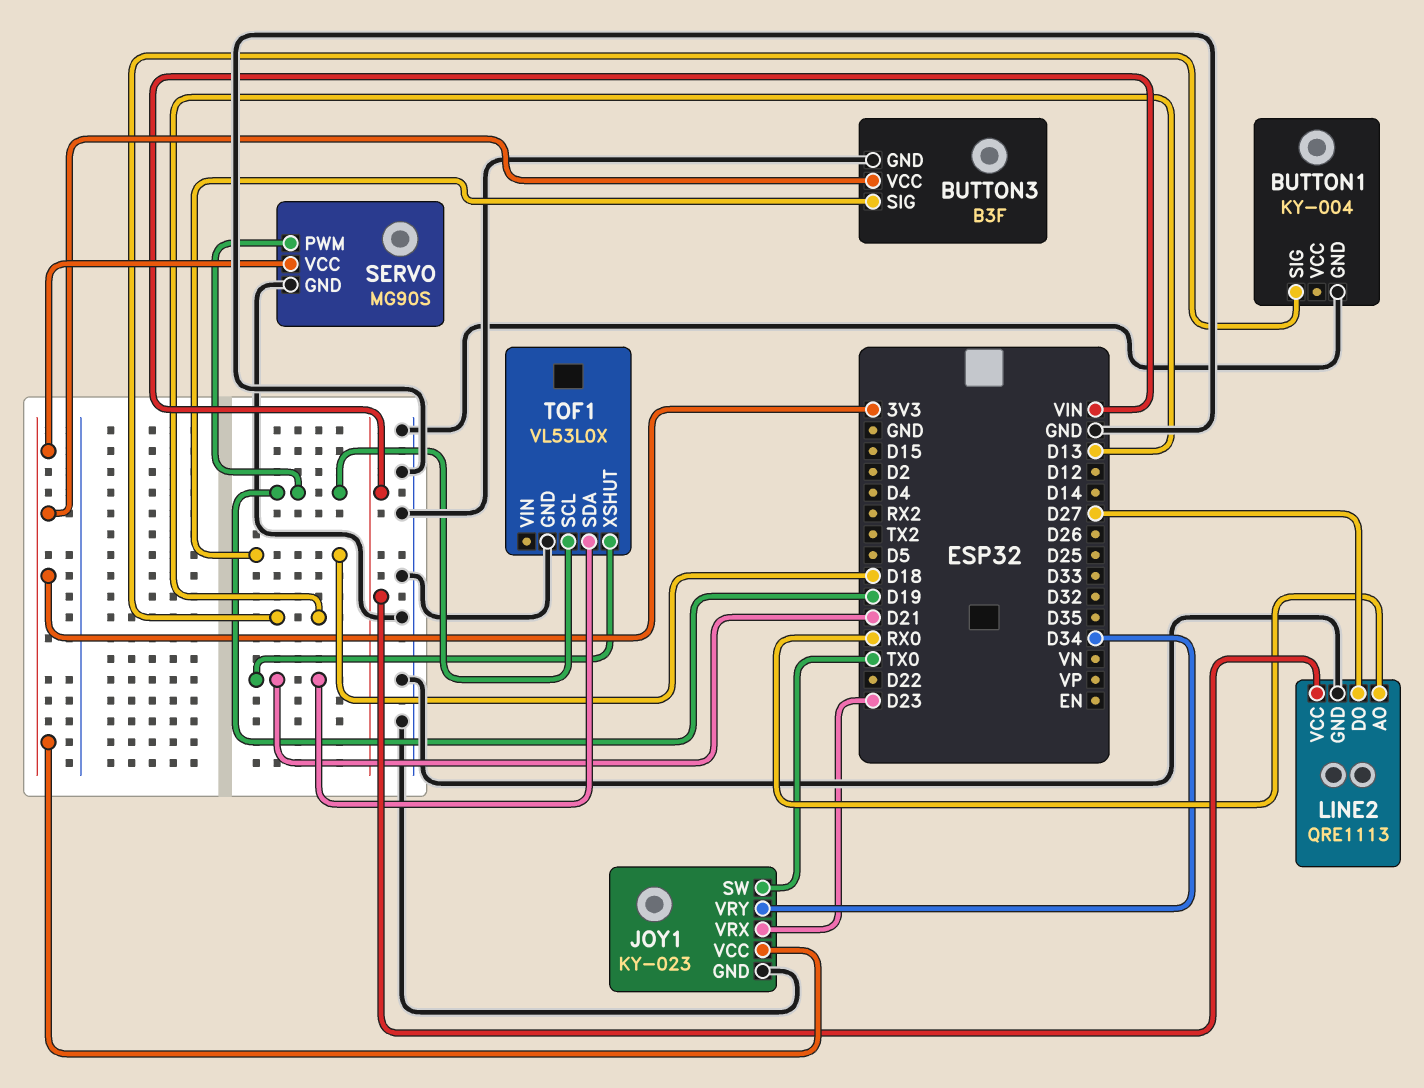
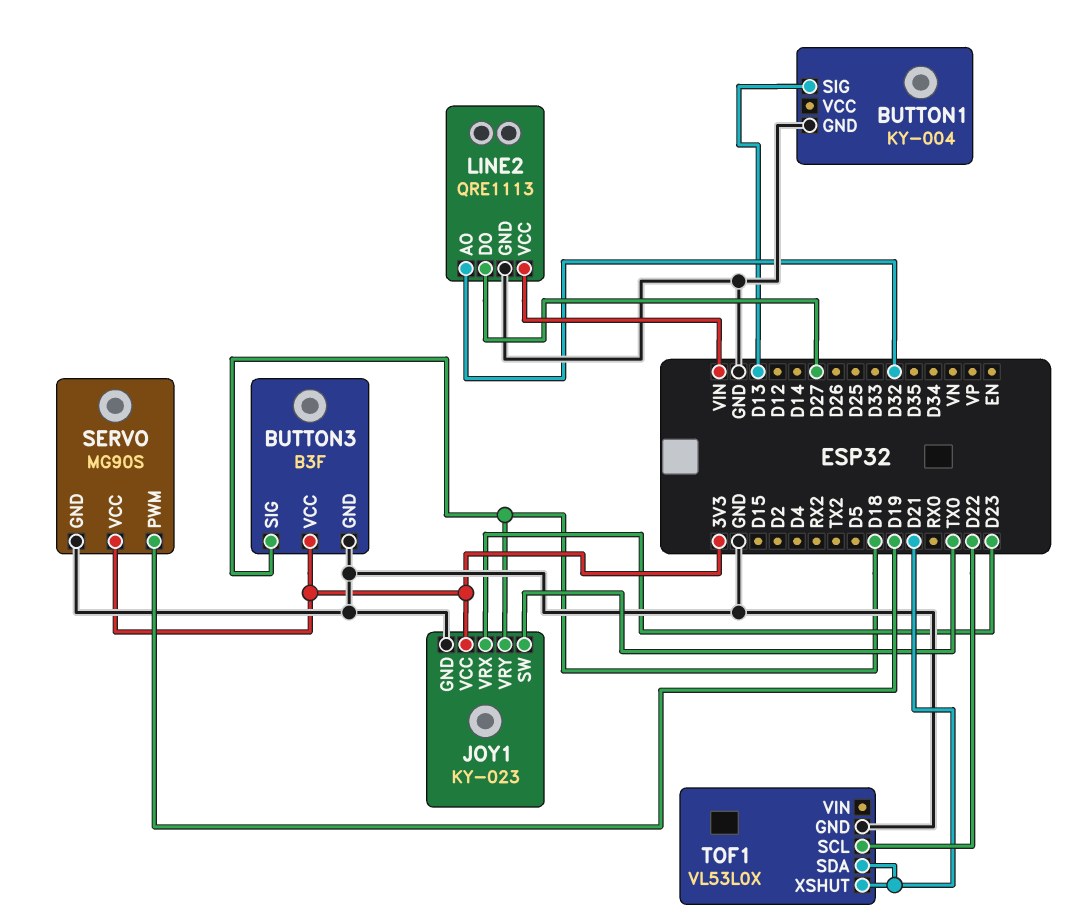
JOY1 pin VRY: D34 -> D18
LINE2 pin AO: RX0 -> D32
TOF1 pin SCL: D19 -> D22

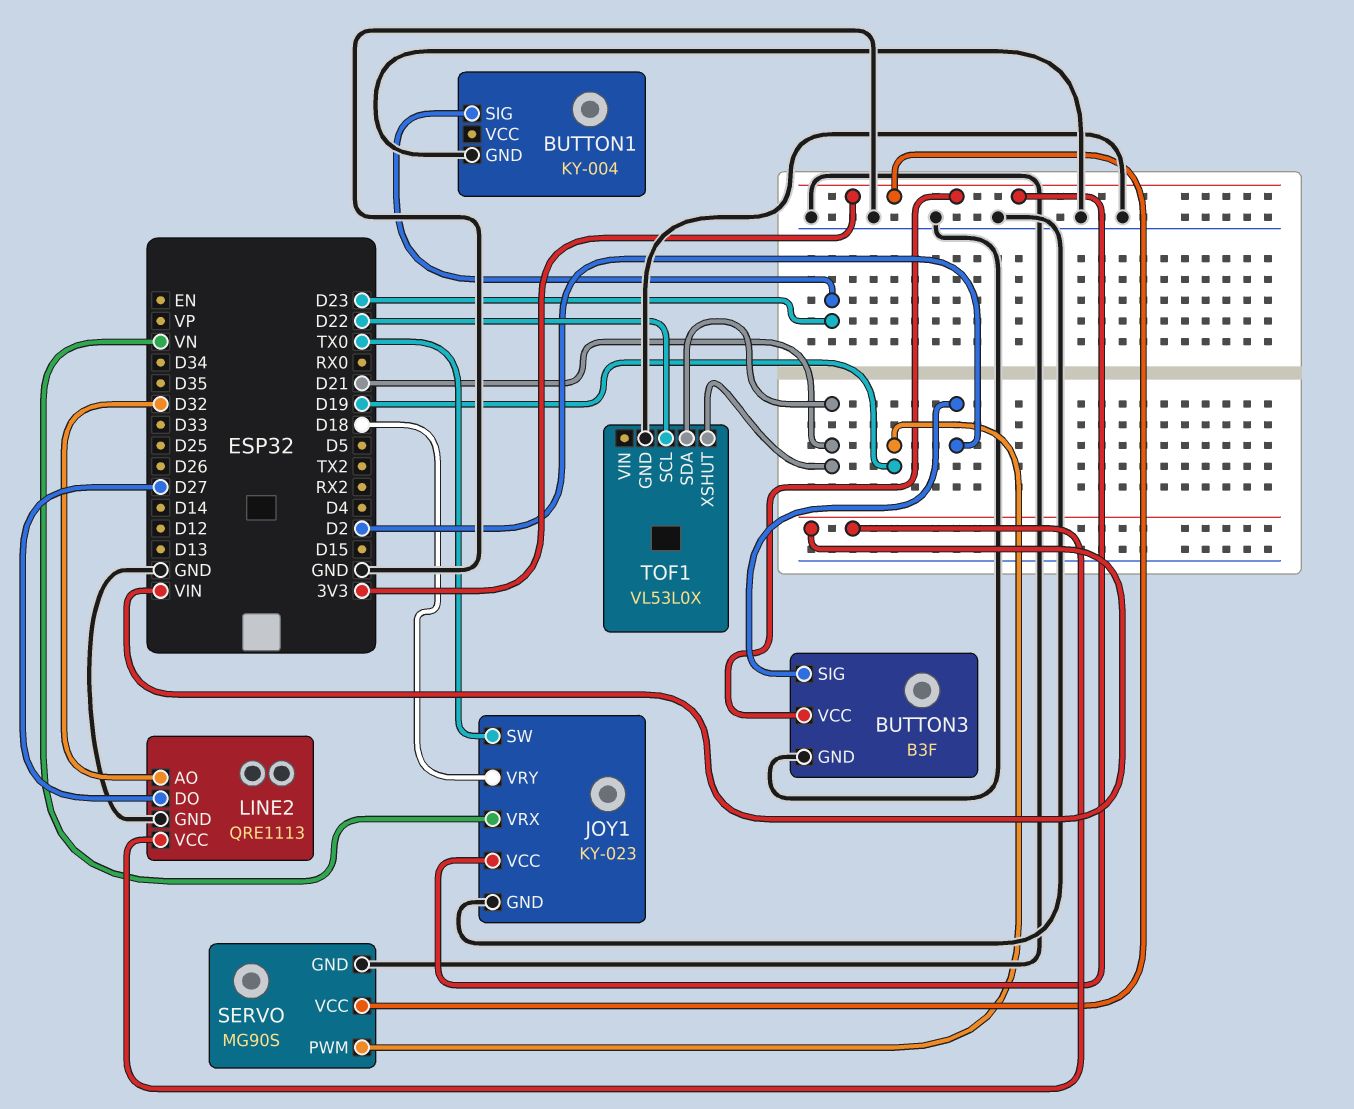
BUTTON1 pin SIG: D13 -> D23
BUTTON3 pin SIG: D18 -> D2
JOY1 pin VRX: D23 -> VN

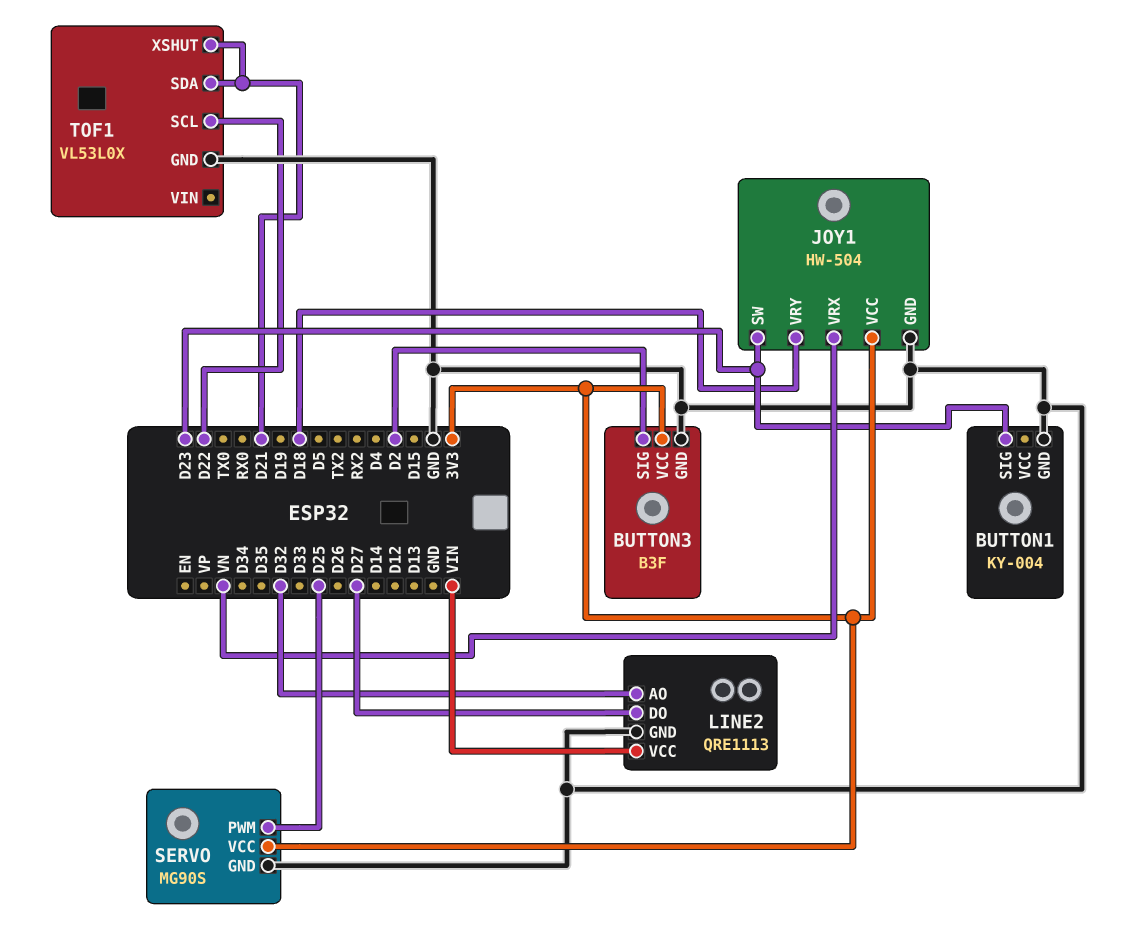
JOY1: KY-023 -> HW-504
JOY1 pin SW: TX0 -> D23
SERVO pin PWM: D19 -> D25

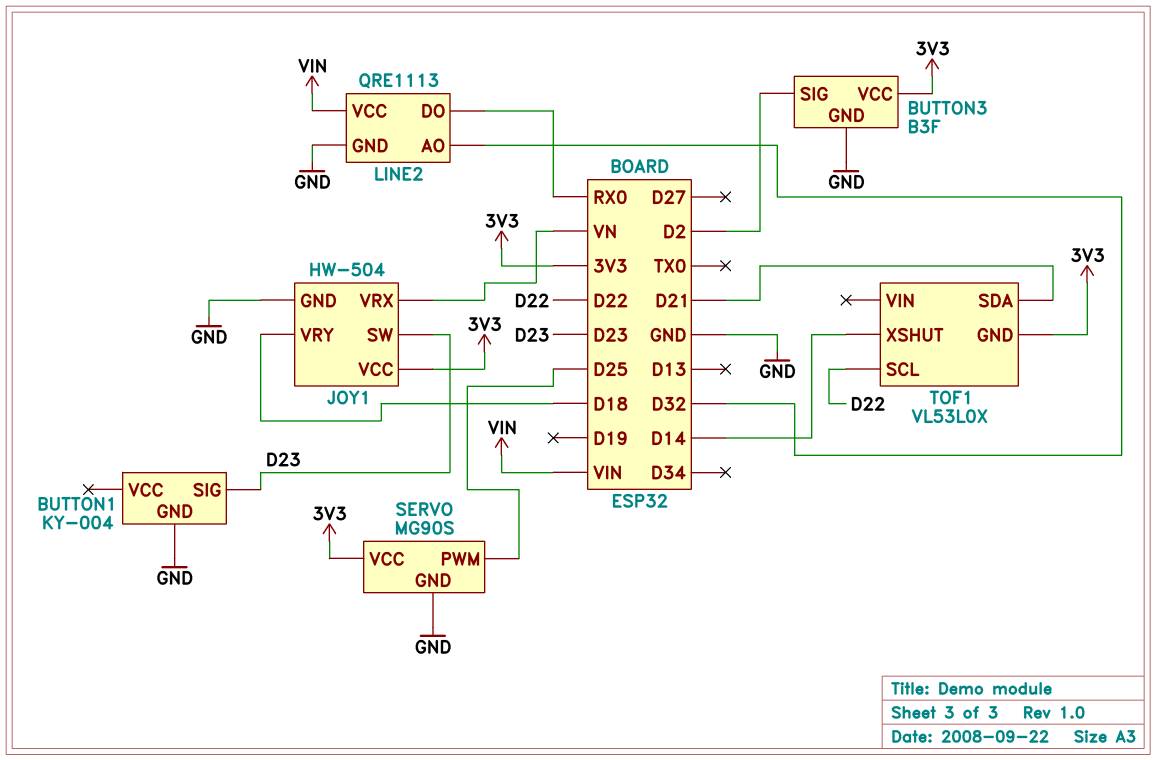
LINE2 pin DO: D27 -> RX0
TOF1 pin GND: GND -> 3V3
TOF1 pin XSHUT: D21 -> D14

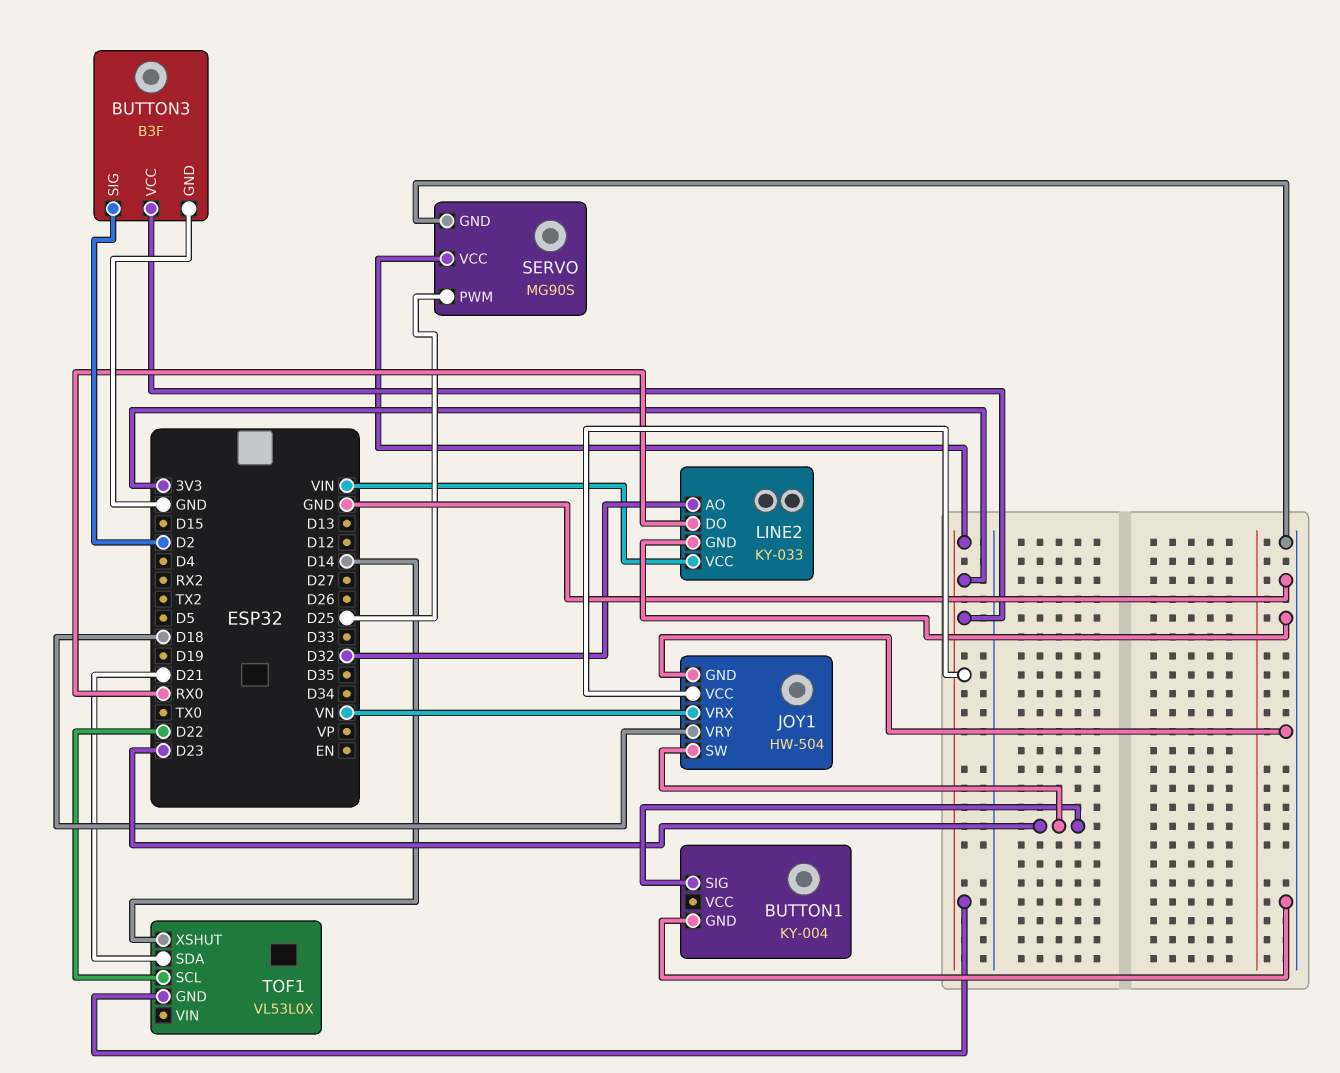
LINE2: QRE1113 -> KY-033

